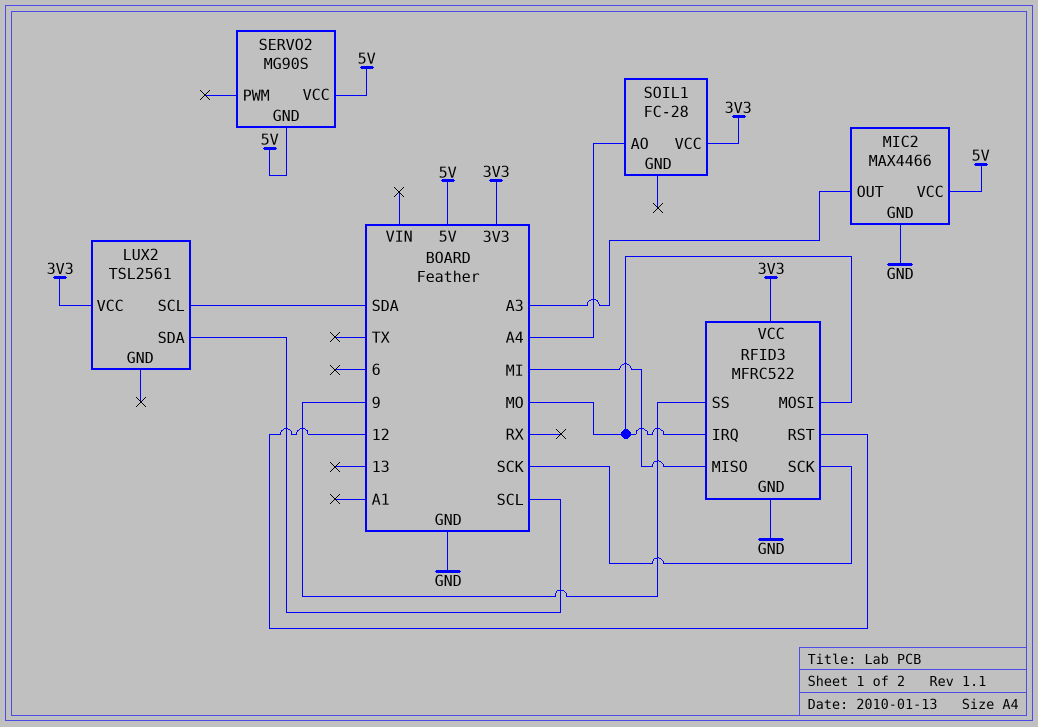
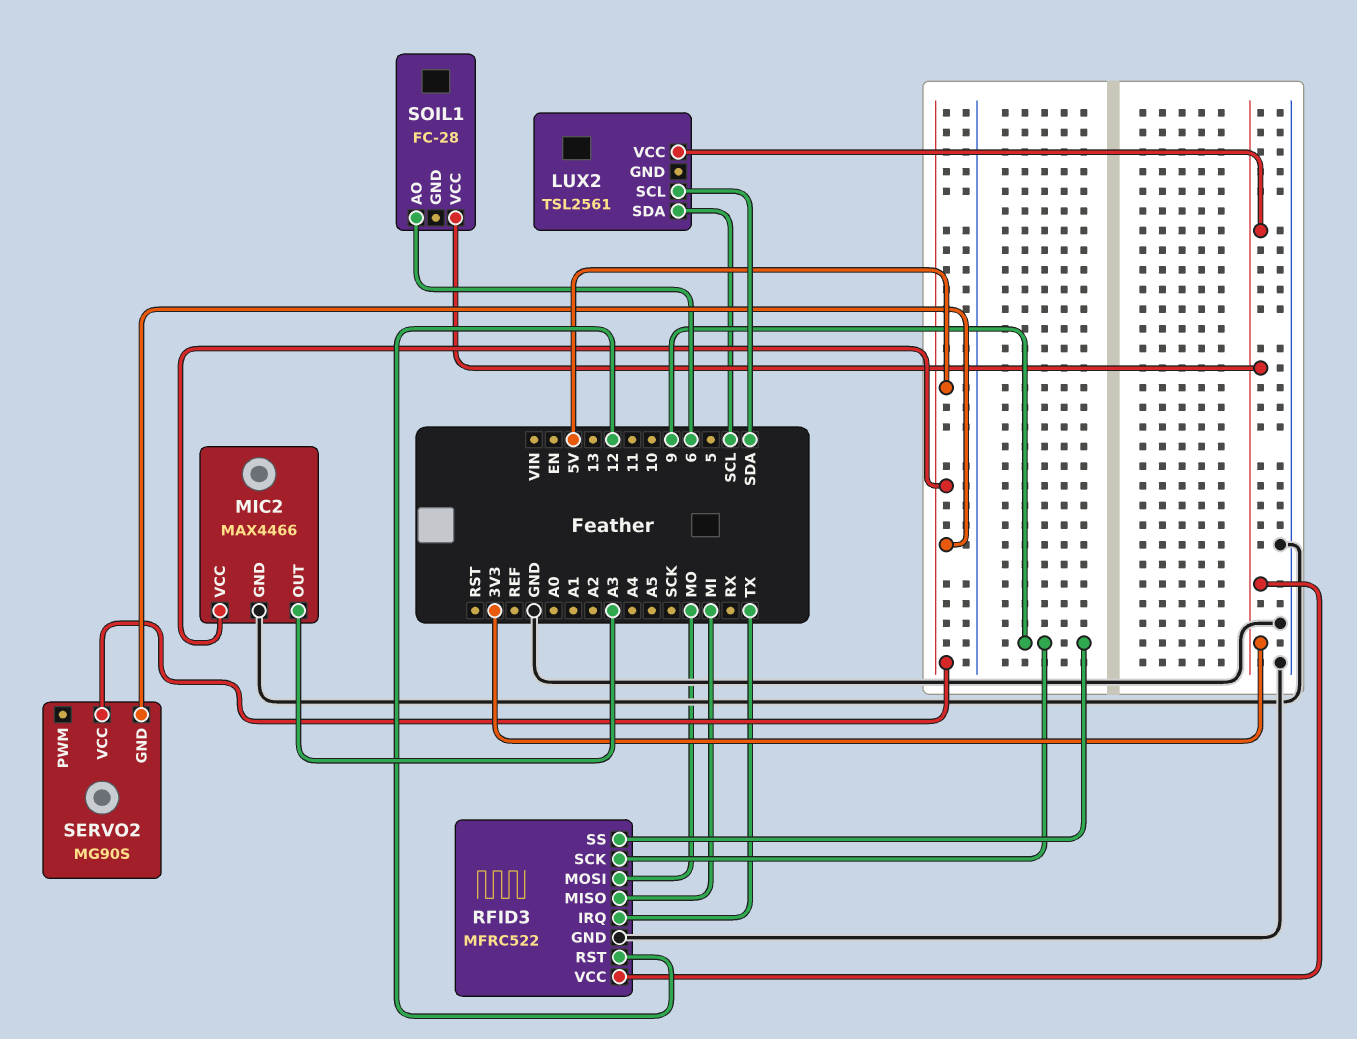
RFID3 pin IRQ: MO -> TX
RFID3 pin SCK: SCK -> 9
SOIL1 pin AO: A4 -> 6

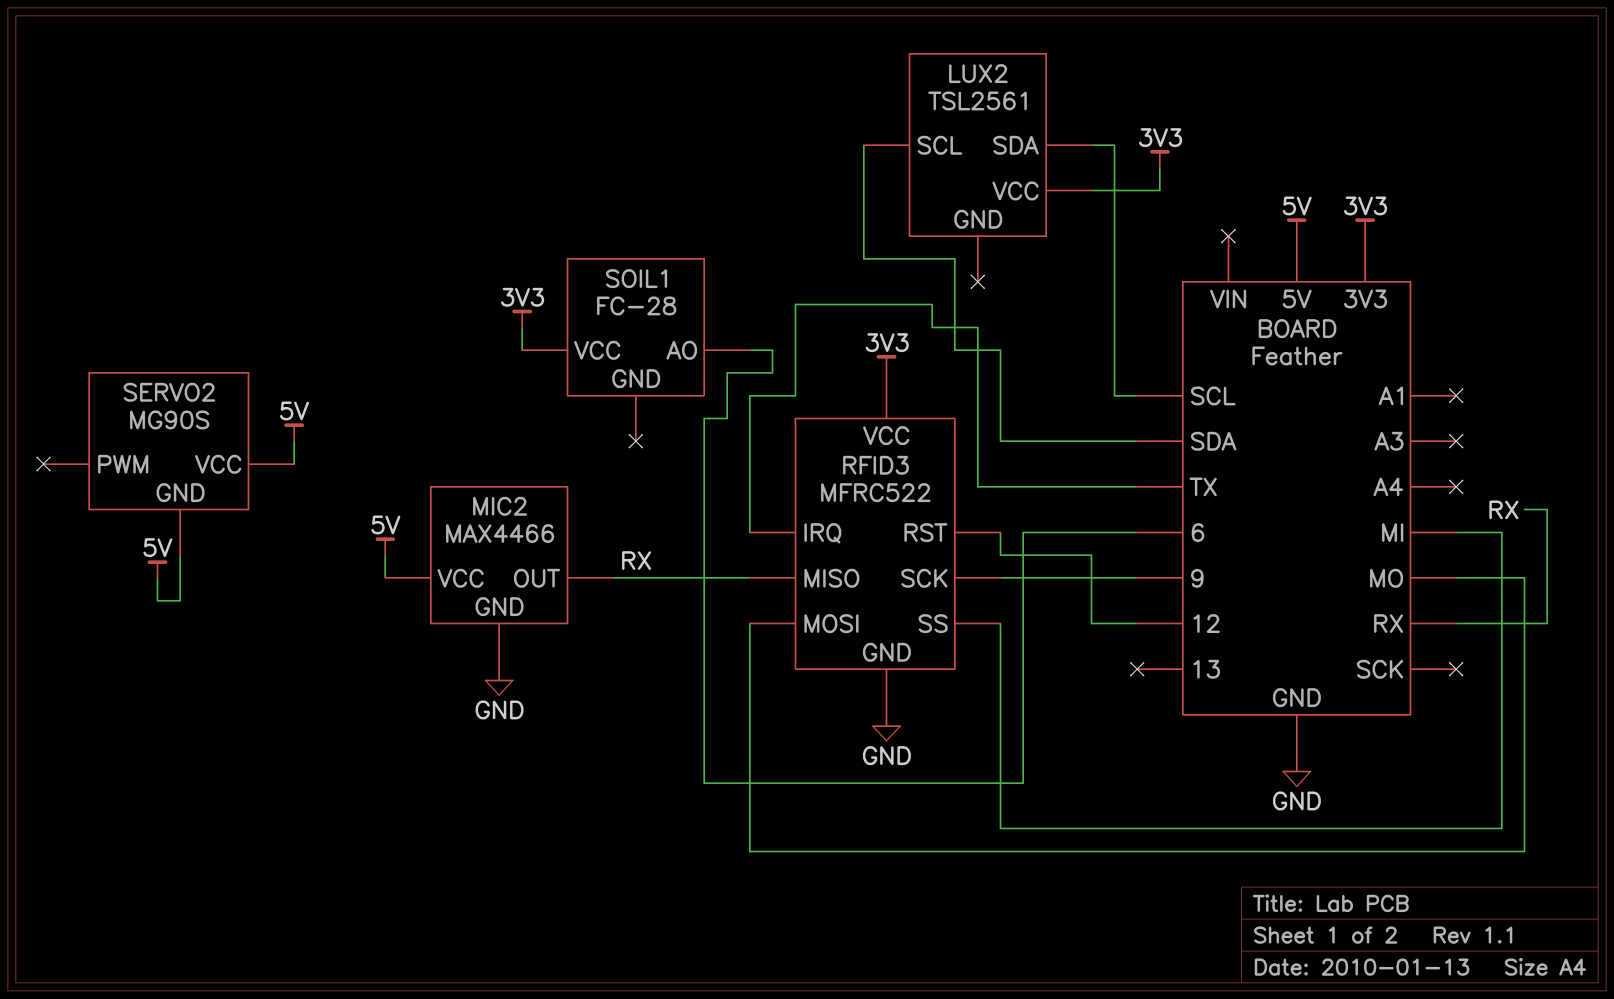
MIC2 pin OUT: A3 -> RX
RFID3 pin MISO: MI -> RX
RFID3 pin SS: 9 -> MI

